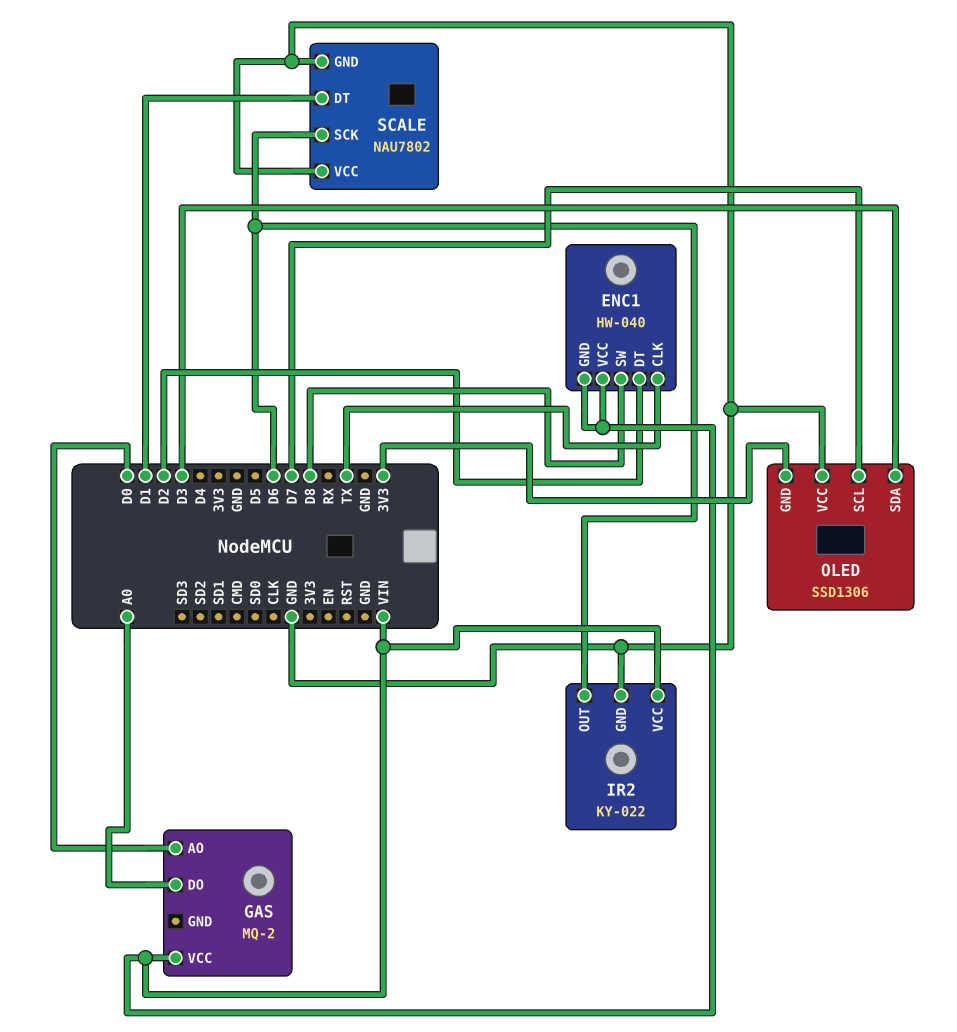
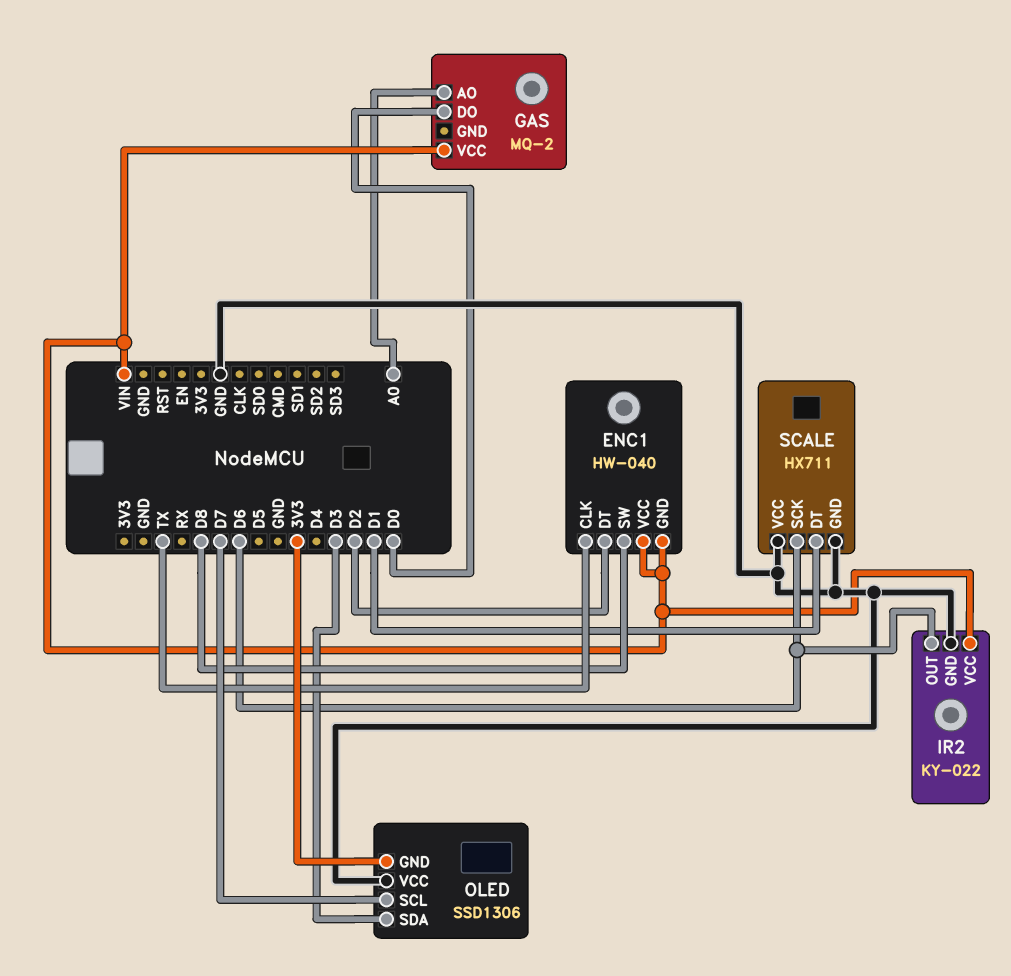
GAS pin AO: D0 -> A0
GAS pin DO: A0 -> D0
SCALE: NAU7802 -> HX711

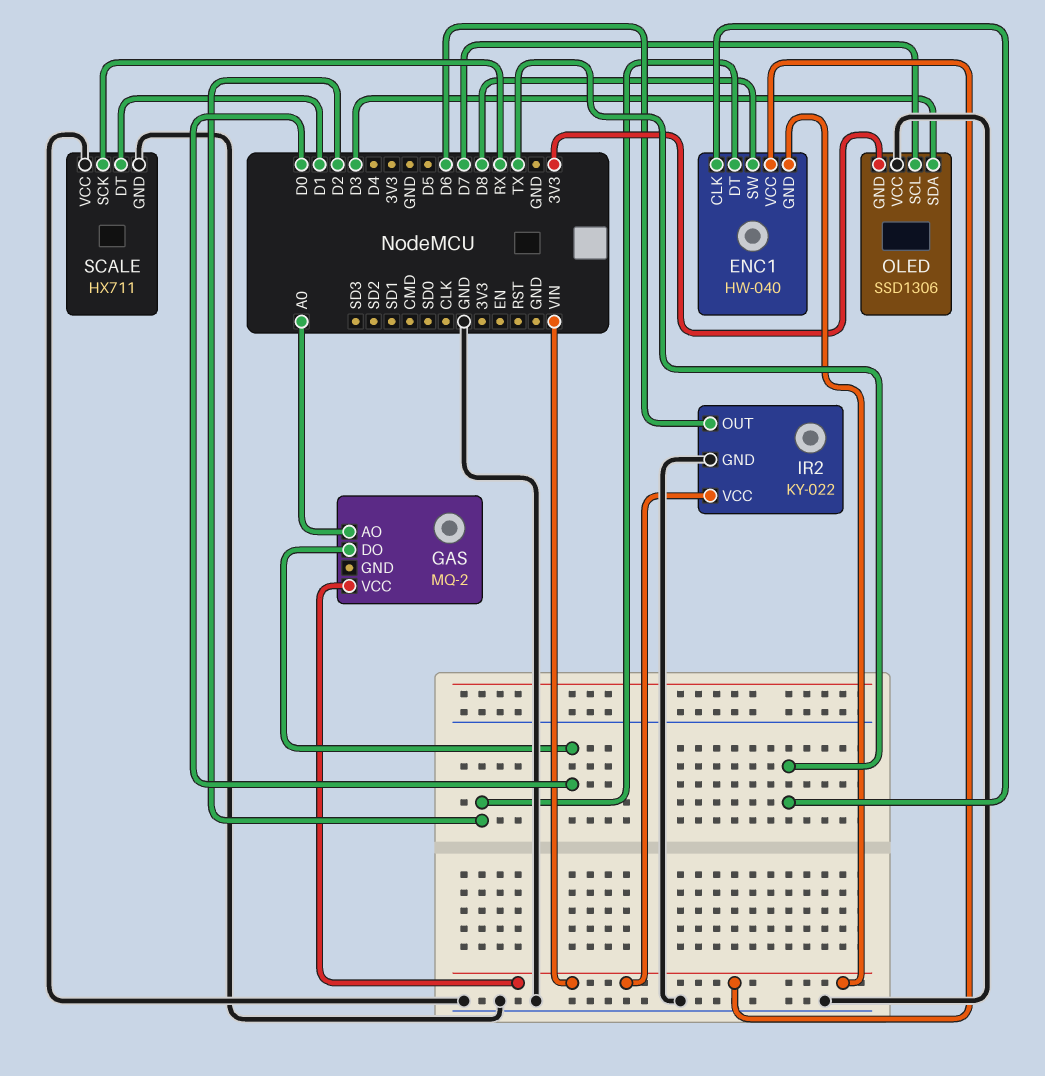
SCALE pin SCK: D6 -> RX

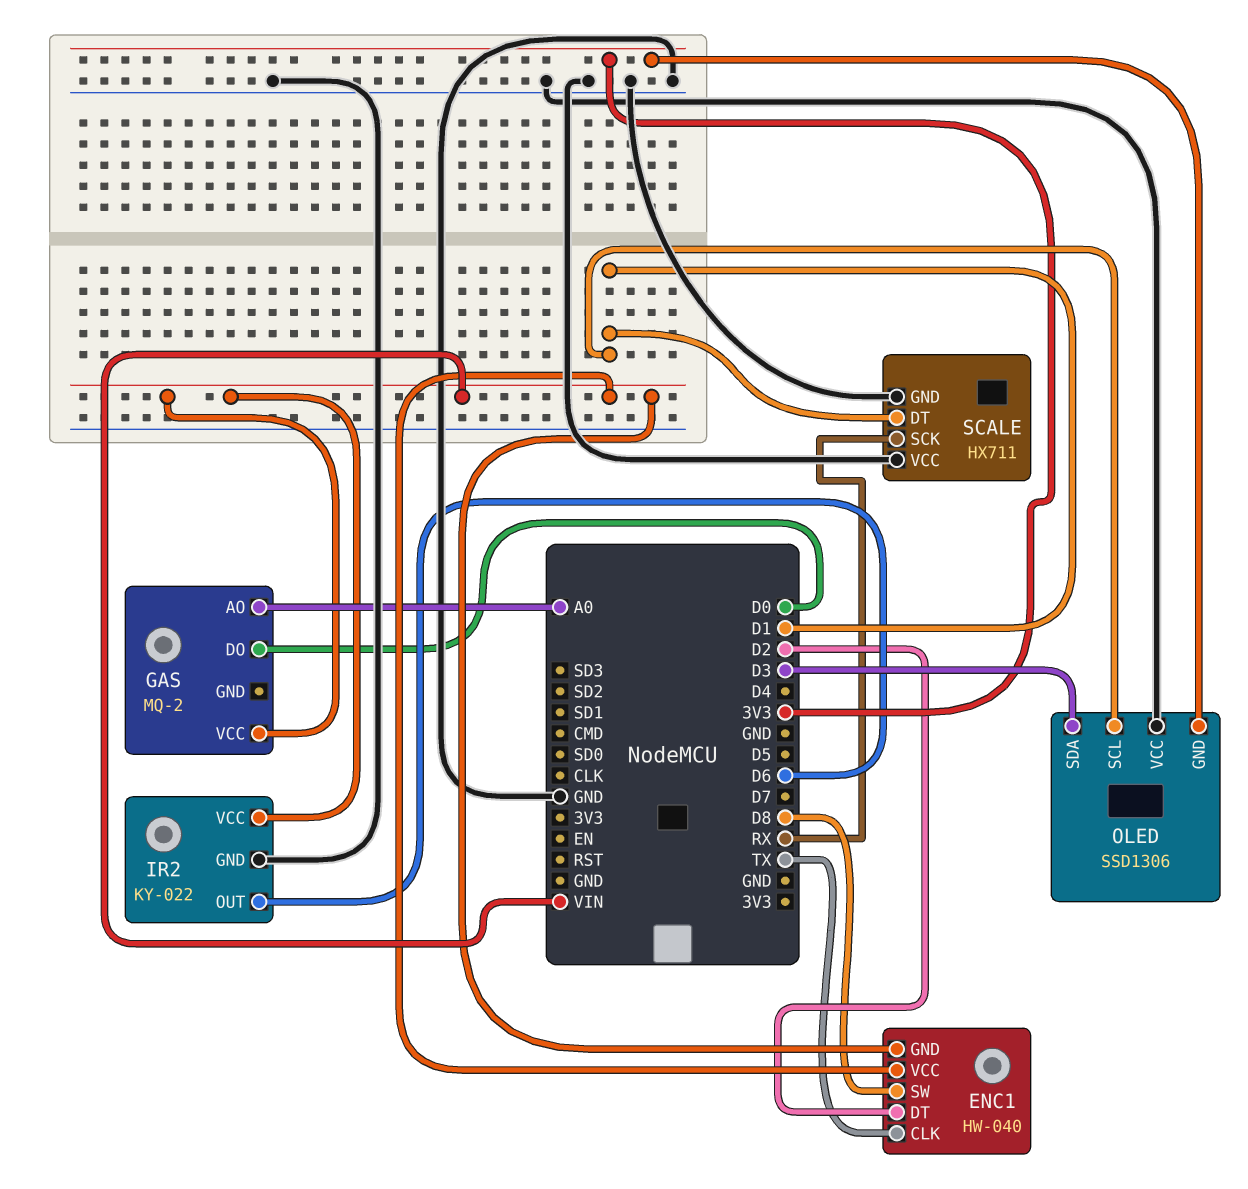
OLED pin SCL: D7 -> D1

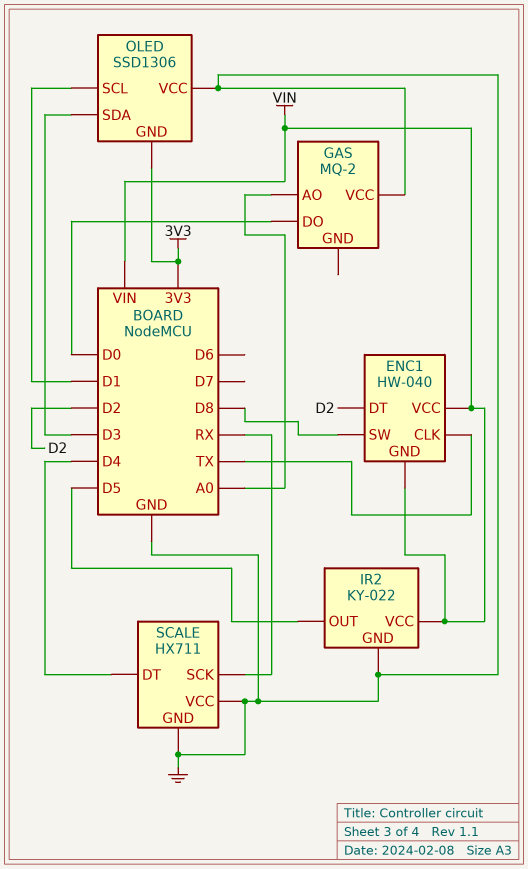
GAS pin VCC: VIN -> GND
IR2 pin OUT: D6 -> D5
SCALE pin DT: D1 -> D4

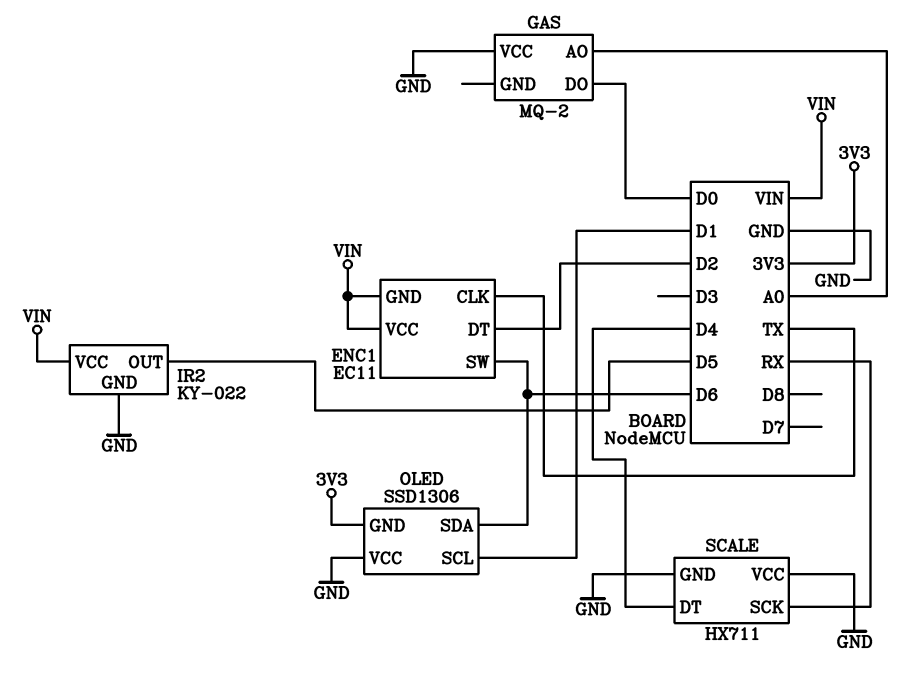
ENC1: HW-040 -> EC11
ENC1 pin SW: D8 -> D6
OLED pin SDA: D3 -> D6

